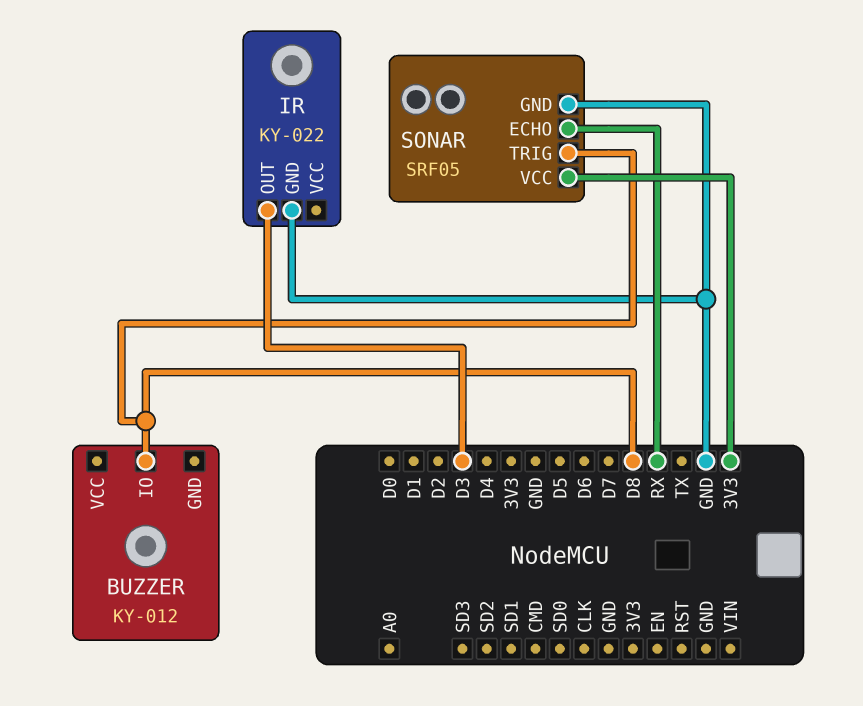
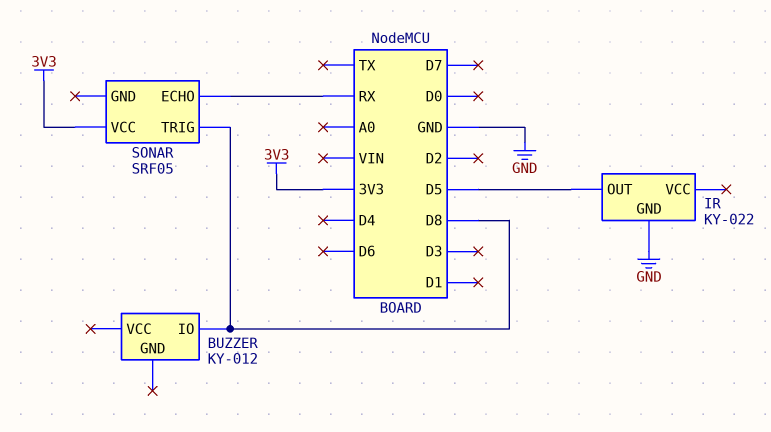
IR pin OUT: D3 -> D5
SONAR pin GND: GND -> none

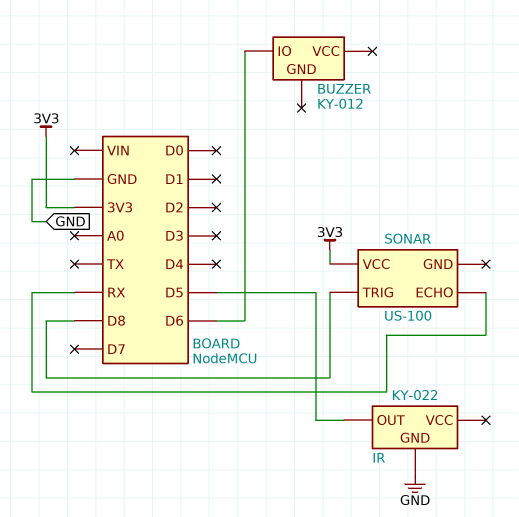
BUZZER pin IO: D8 -> D6
SONAR: SRF05 -> US-100

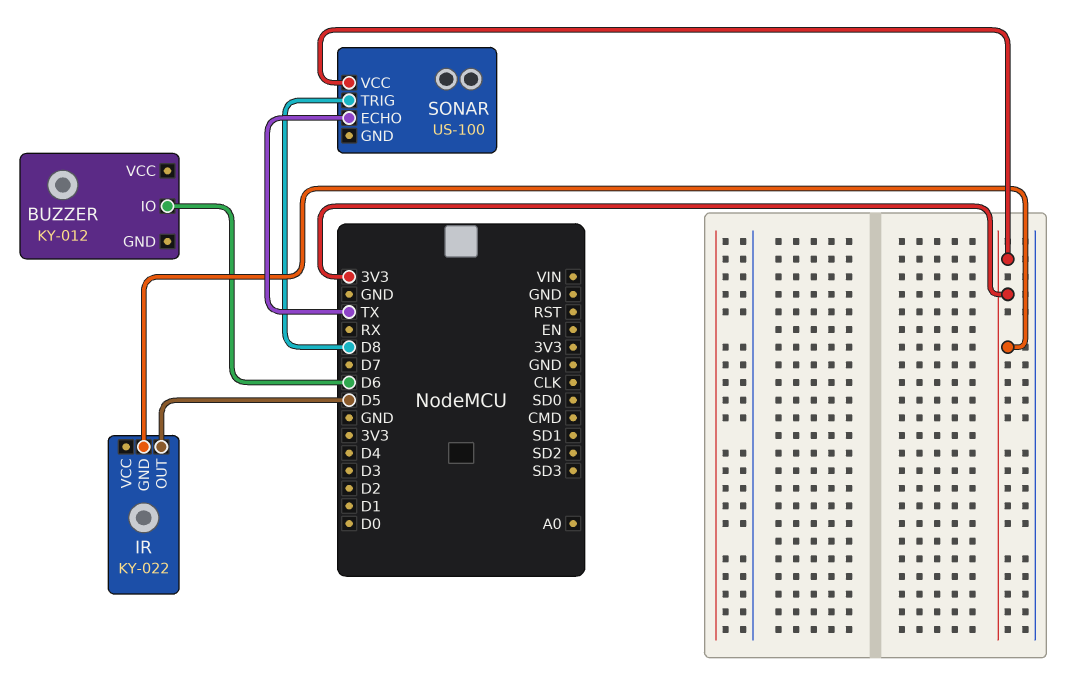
IR pin GND: GND -> 3V3
SONAR pin ECHO: RX -> TX

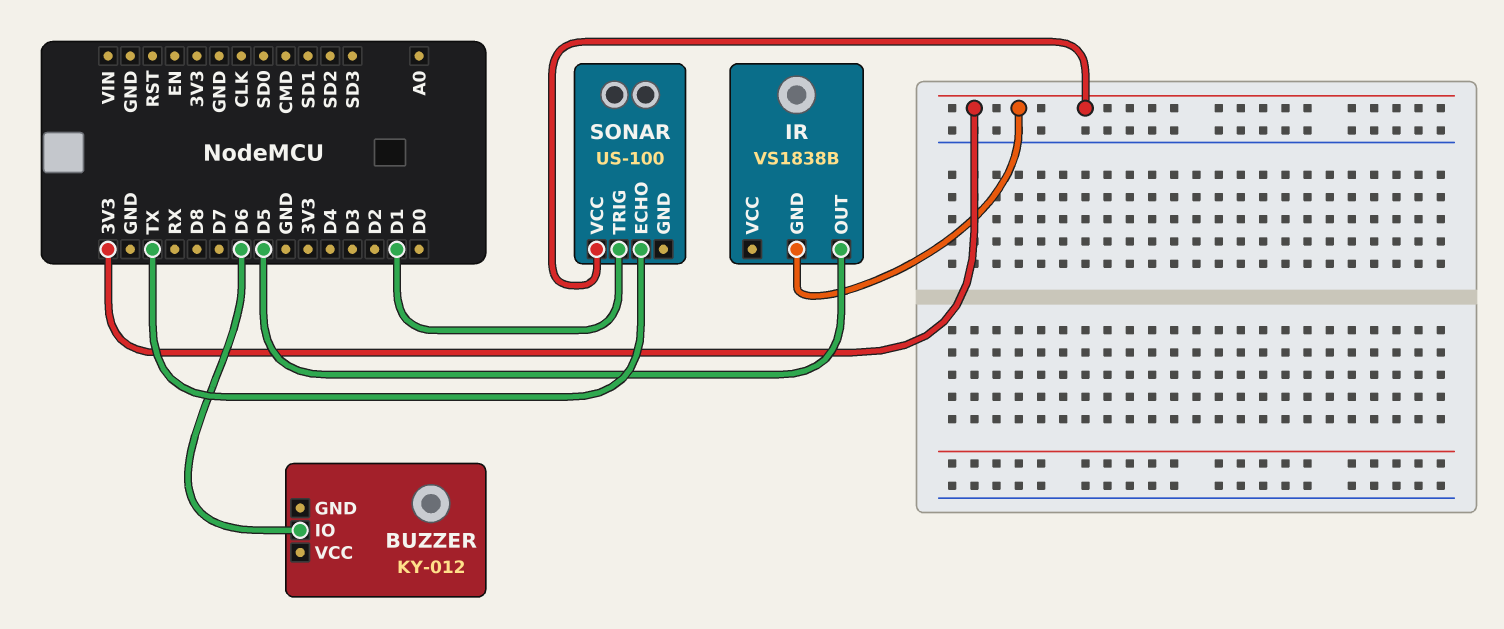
IR: KY-022 -> VS1838B
SONAR pin TRIG: D8 -> D1

